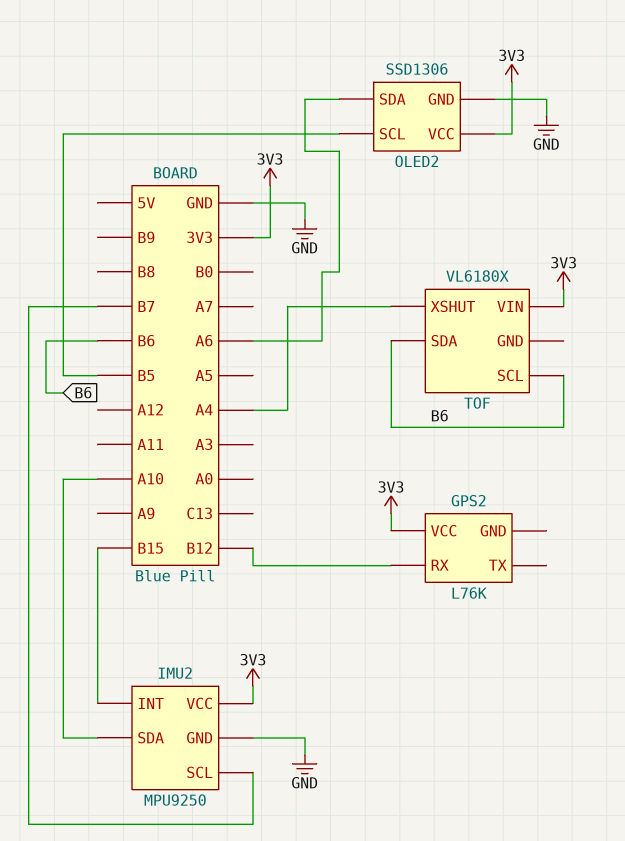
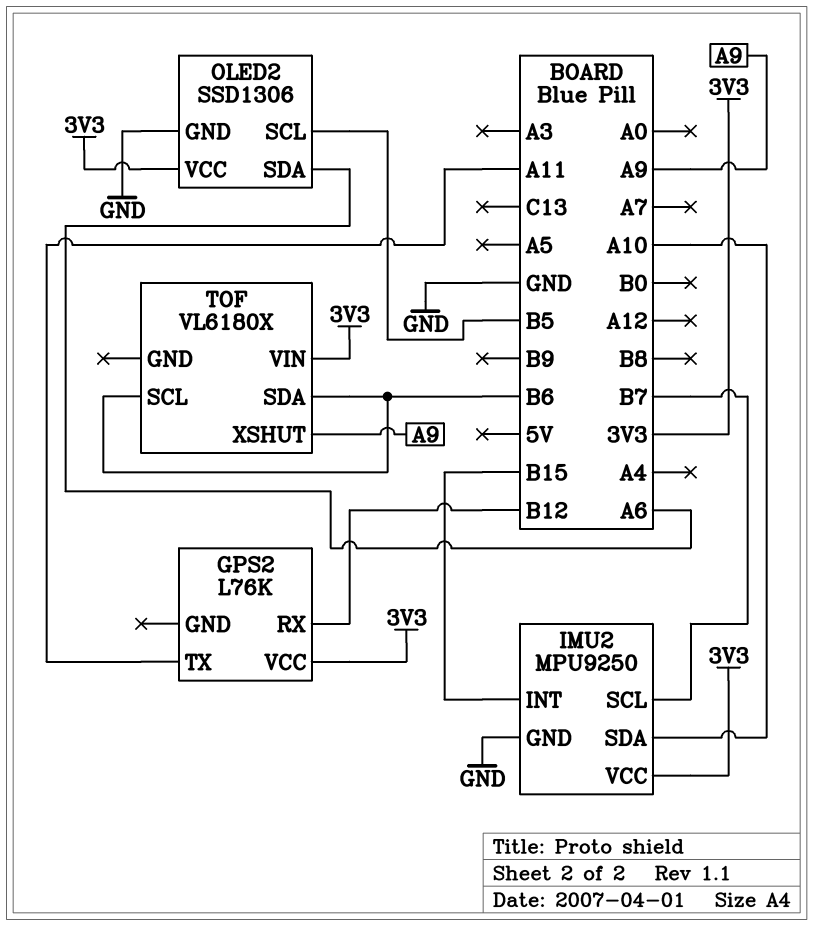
GPS2 pin TX: none -> A11
TOF pin XSHUT: A4 -> A9

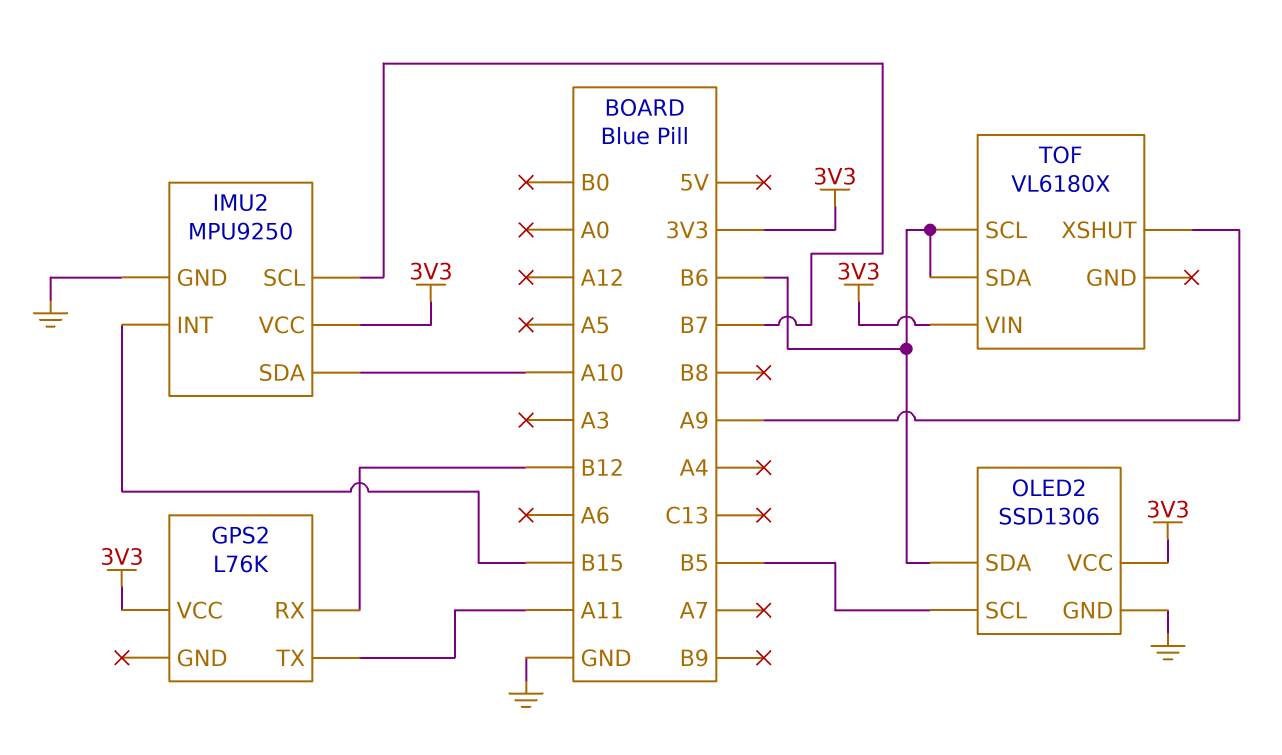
OLED2 pin SDA: A6 -> B6

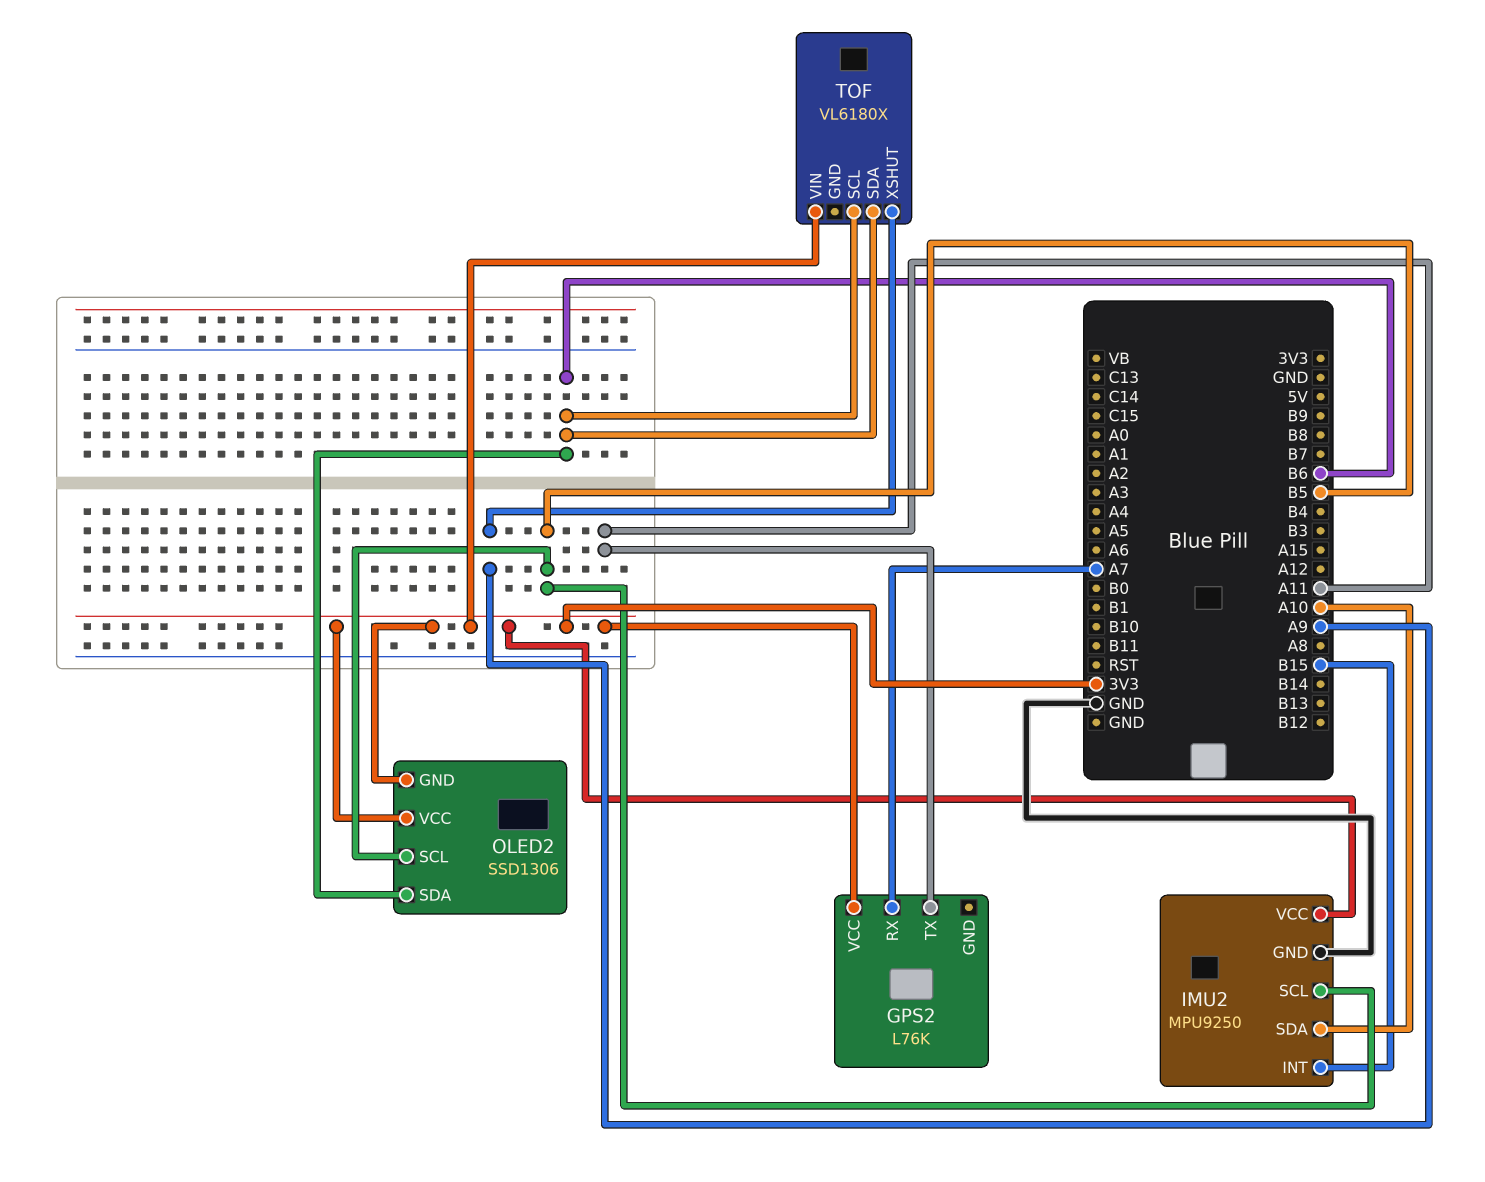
GPS2 pin RX: B12 -> A7
IMU2 pin SCL: B7 -> B5
OLED2 pin GND: GND -> 3V3

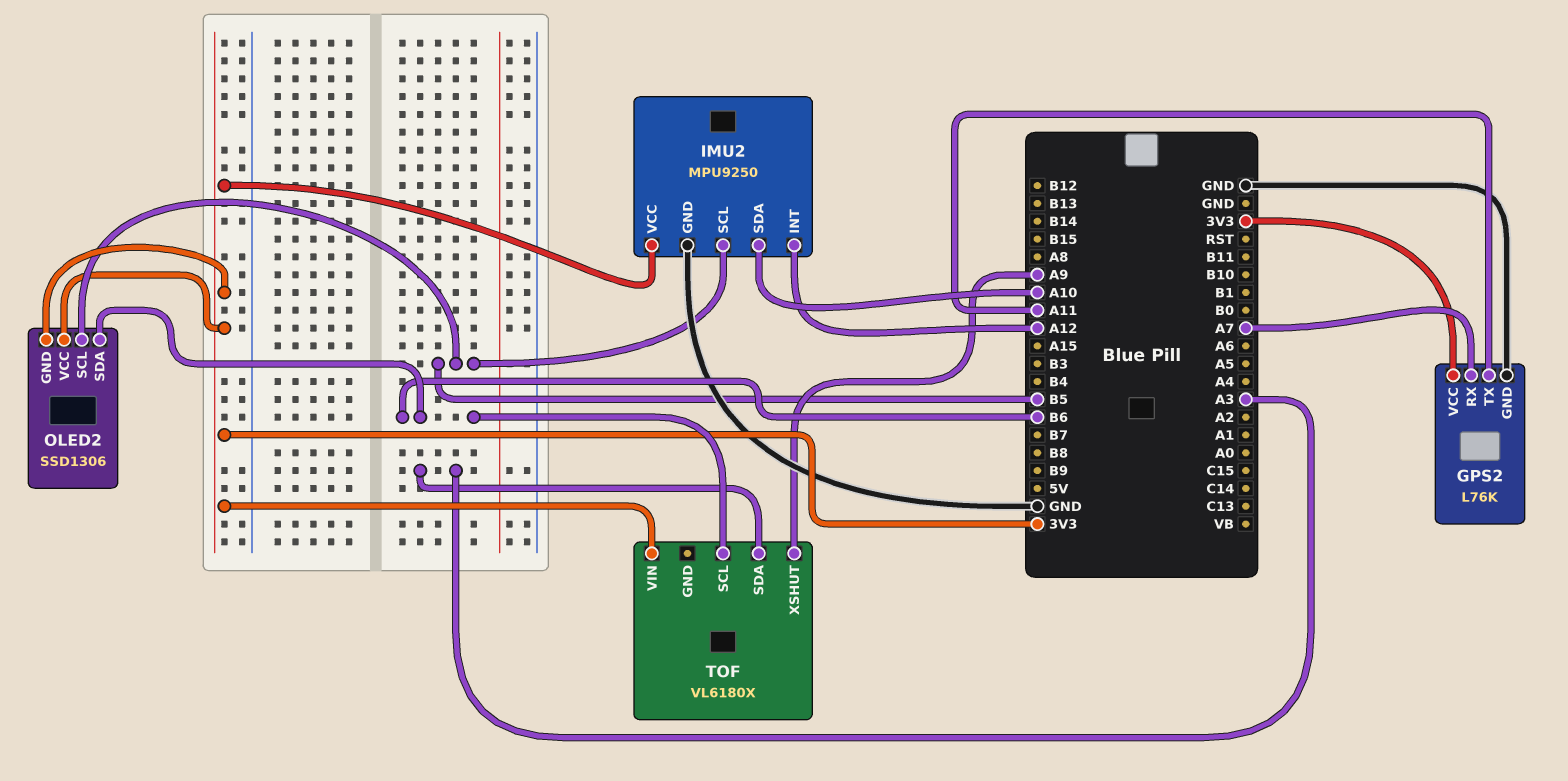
GPS2 pin GND: none -> GND
IMU2 pin INT: B15 -> A12
TOF pin SDA: B6 -> A3

